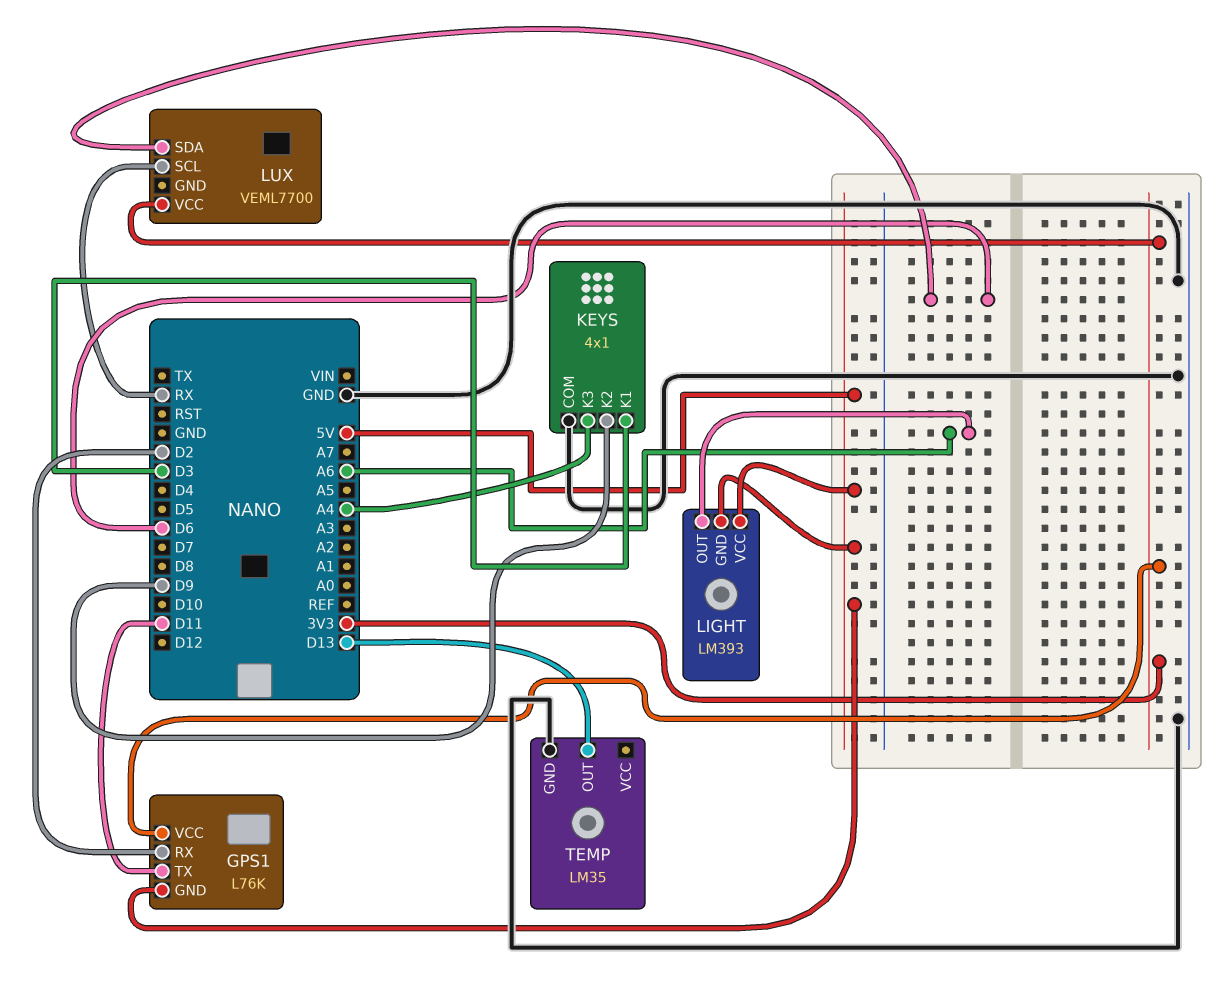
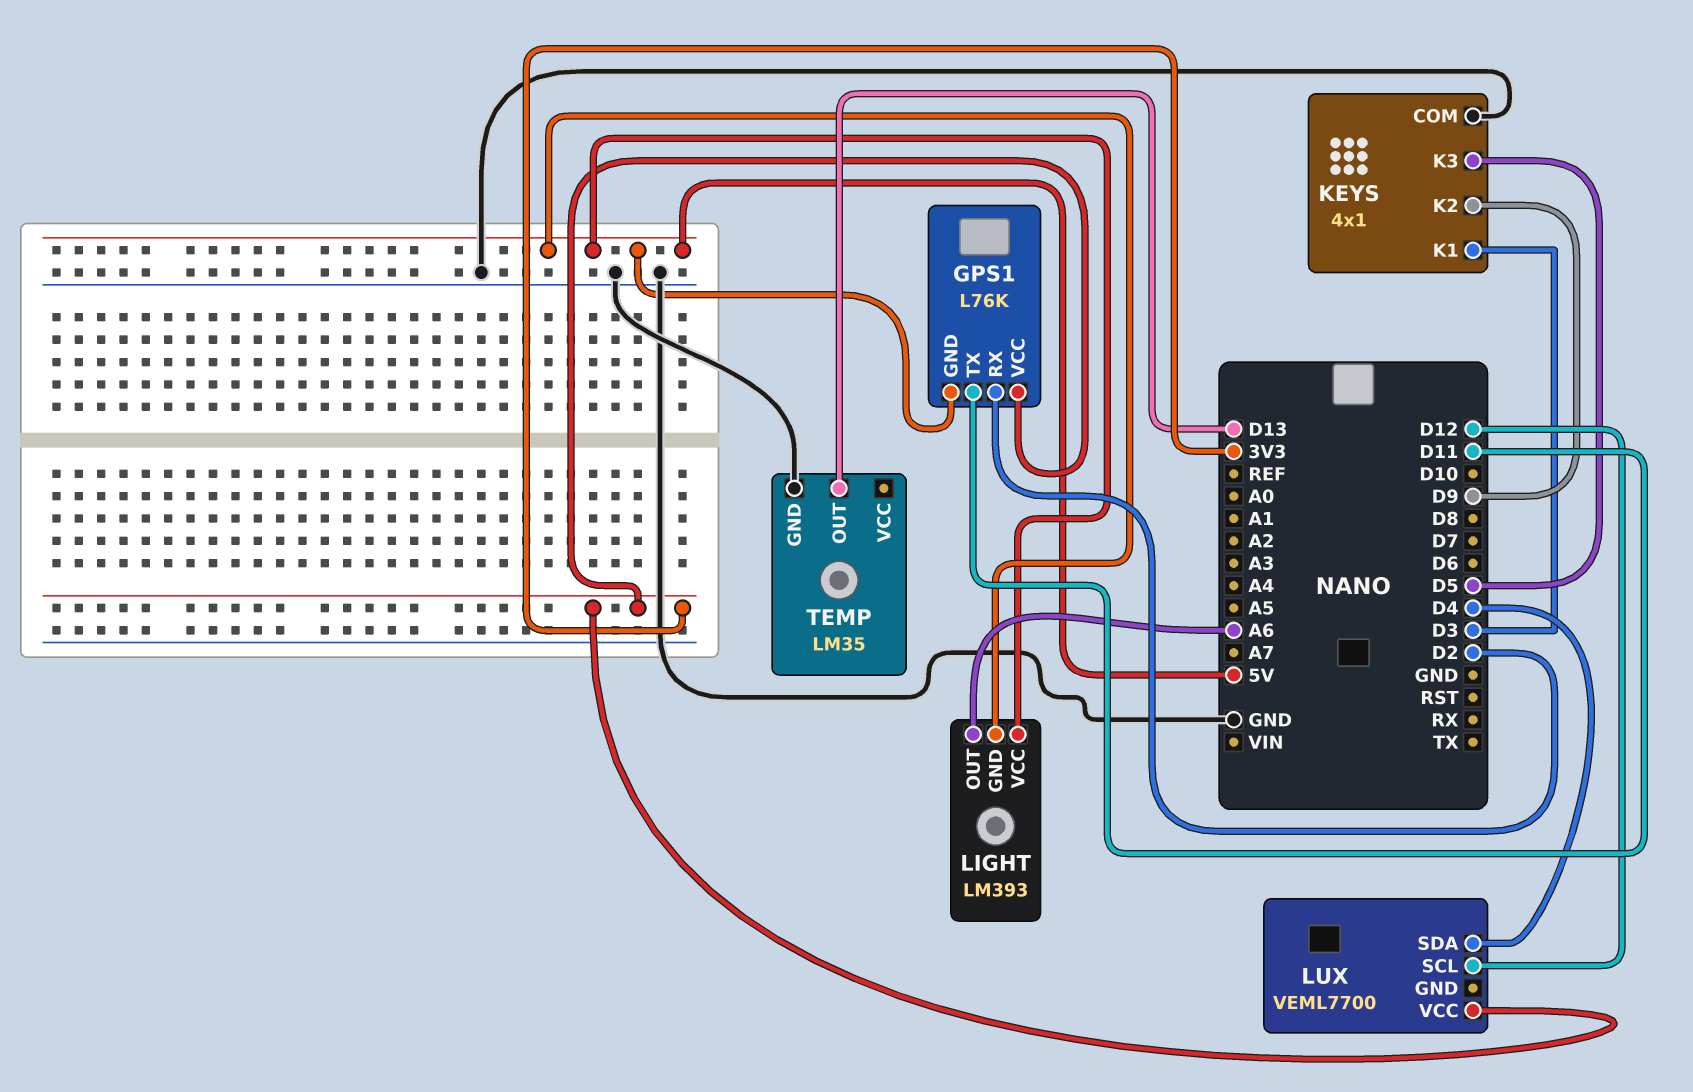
KEYS pin K3: A4 -> D5
LUX pin SCL: RX -> D12
LUX pin SDA: D6 -> D4

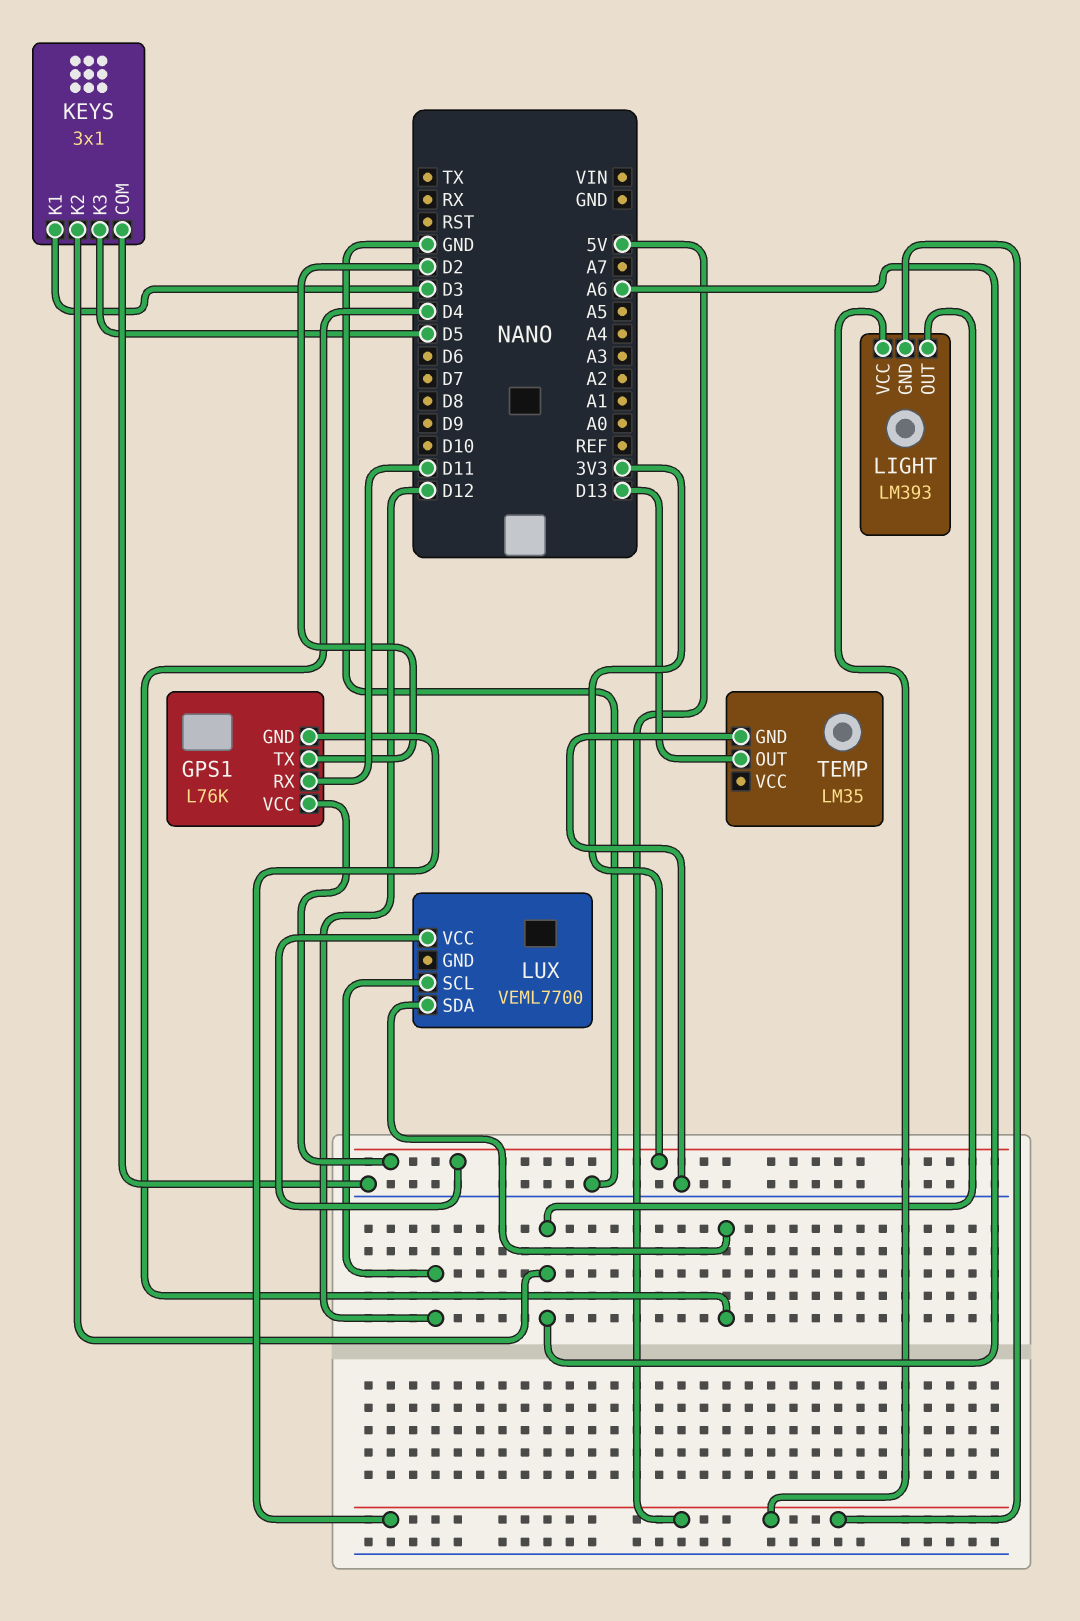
GPS1 pin RX: D2 -> D11
GPS1 pin TX: D11 -> D2
KEYS: 4x1 -> 3x1
KEYS pin K2: D9 -> A6

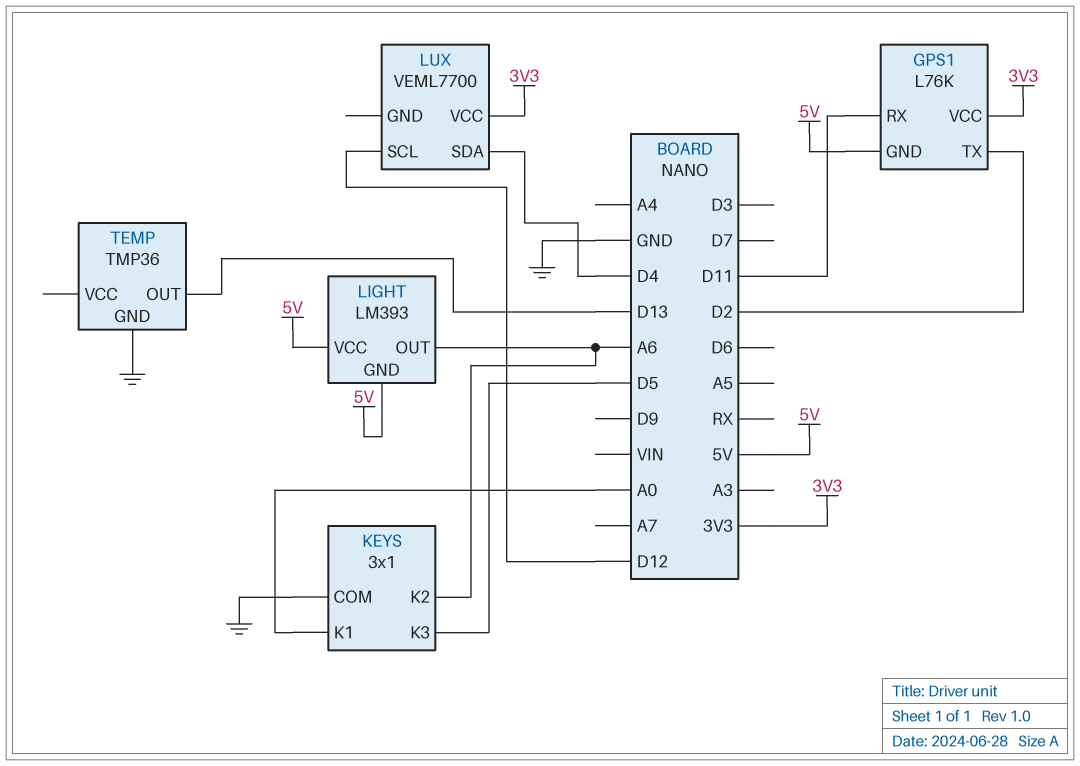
KEYS pin K1: D3 -> A0
TEMP: LM35 -> TMP36

